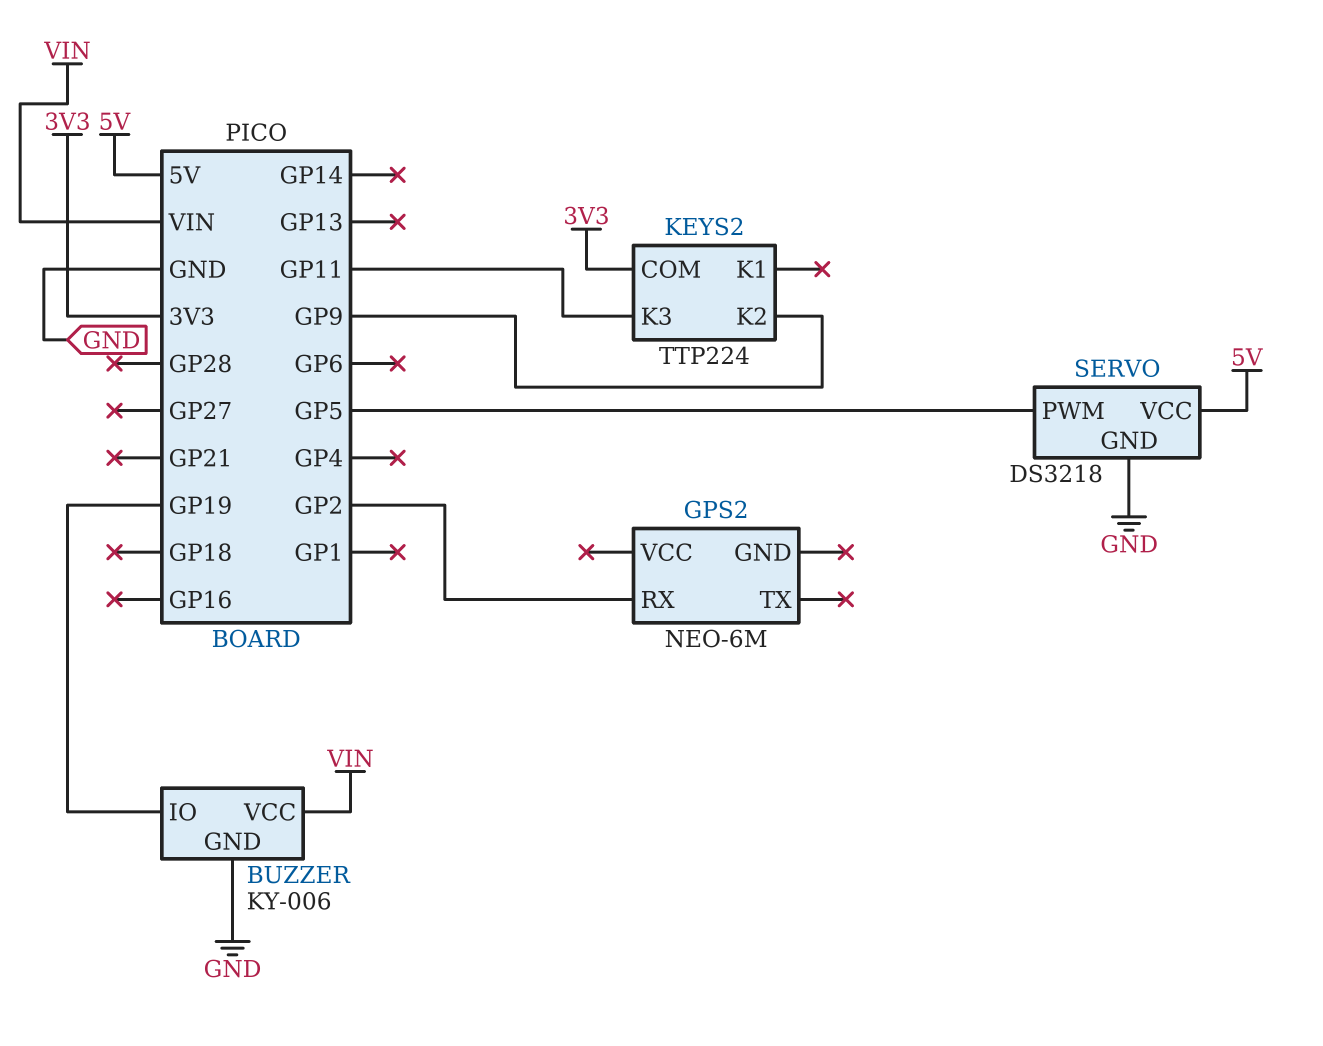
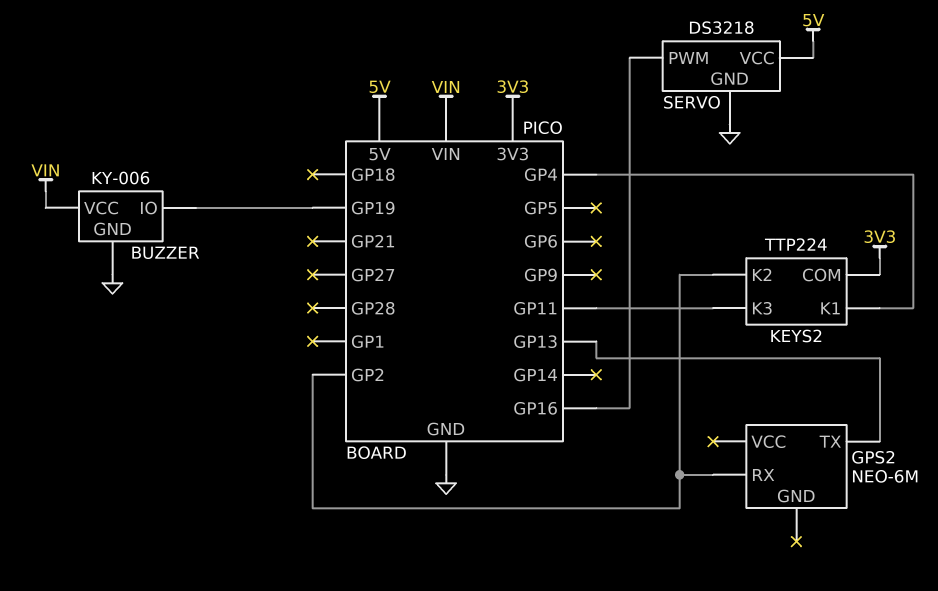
GPS2 pin TX: none -> GP13
KEYS2 pin K1: none -> GP4
KEYS2 pin K2: GP9 -> GP2
SERVO pin PWM: GP5 -> GP16

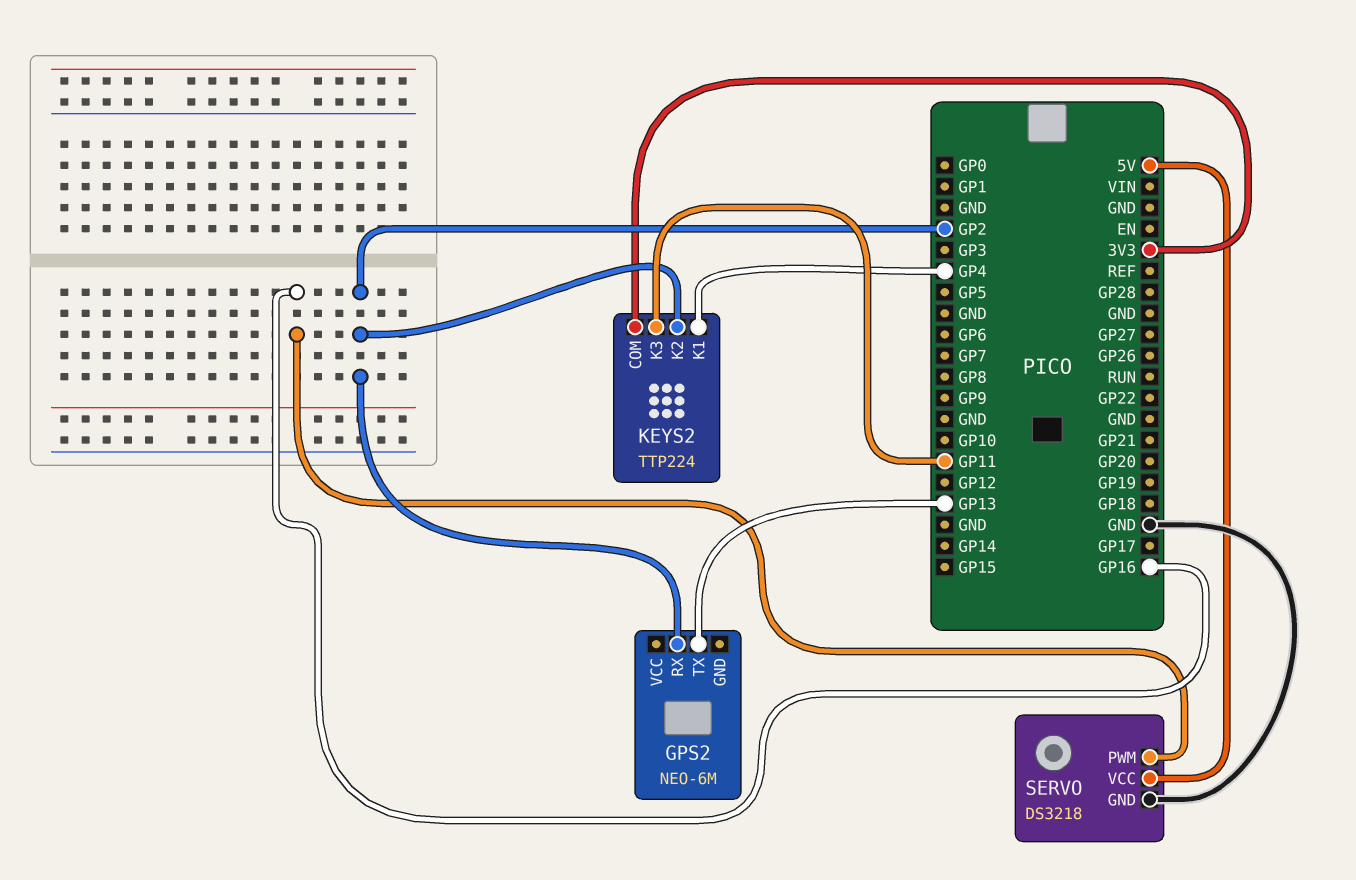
BUZZER: KY-006 -> none
BUZZER pin GND: GND -> none
BUZZER pin IO: GP19 -> none
BUZZER pin VCC: VIN -> none

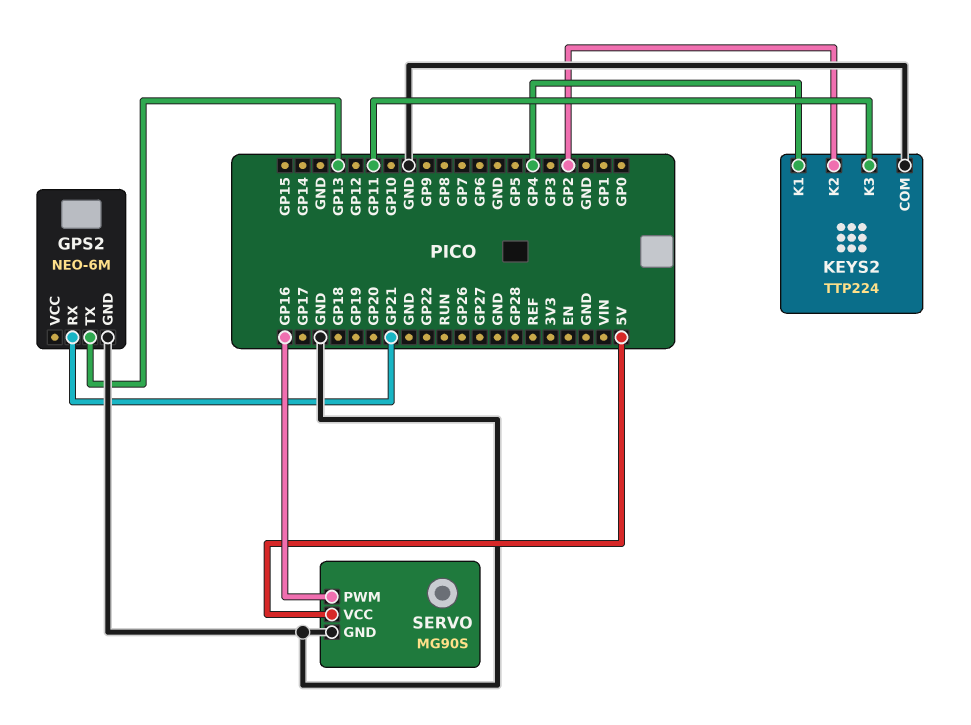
GPS2 pin GND: none -> GND
GPS2 pin RX: GP2 -> GP21
KEYS2 pin COM: 3V3 -> GND
SERVO: DS3218 -> MG90S

